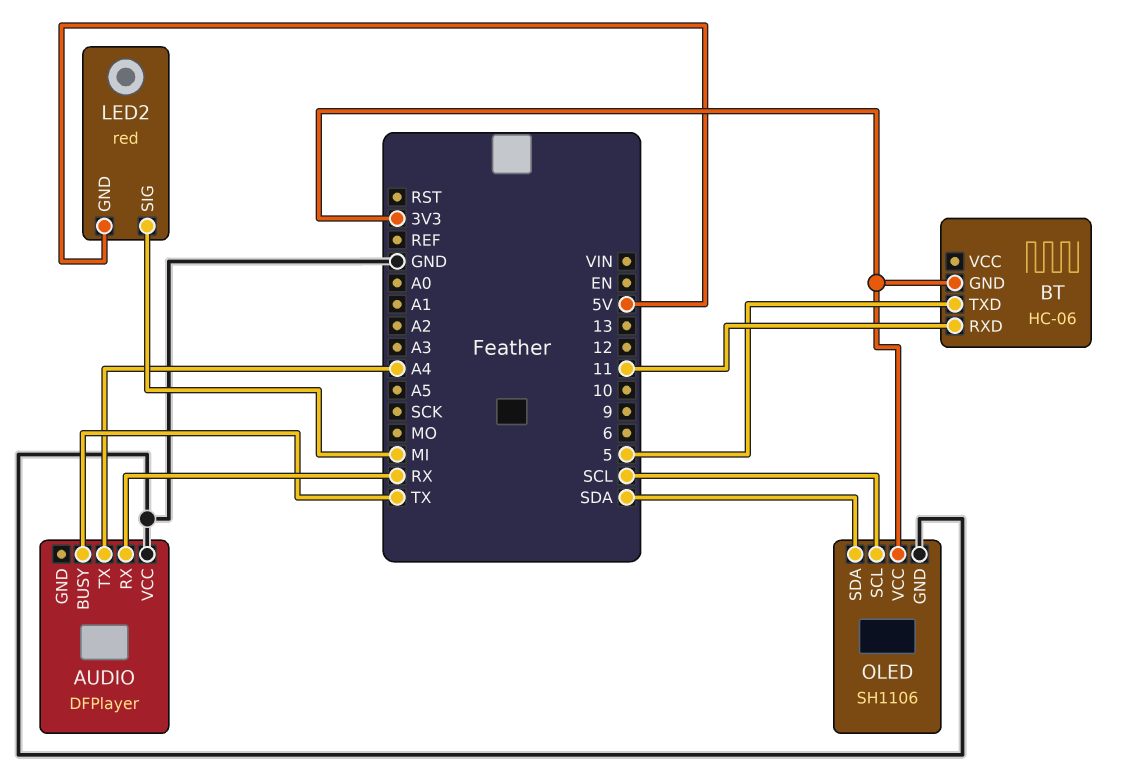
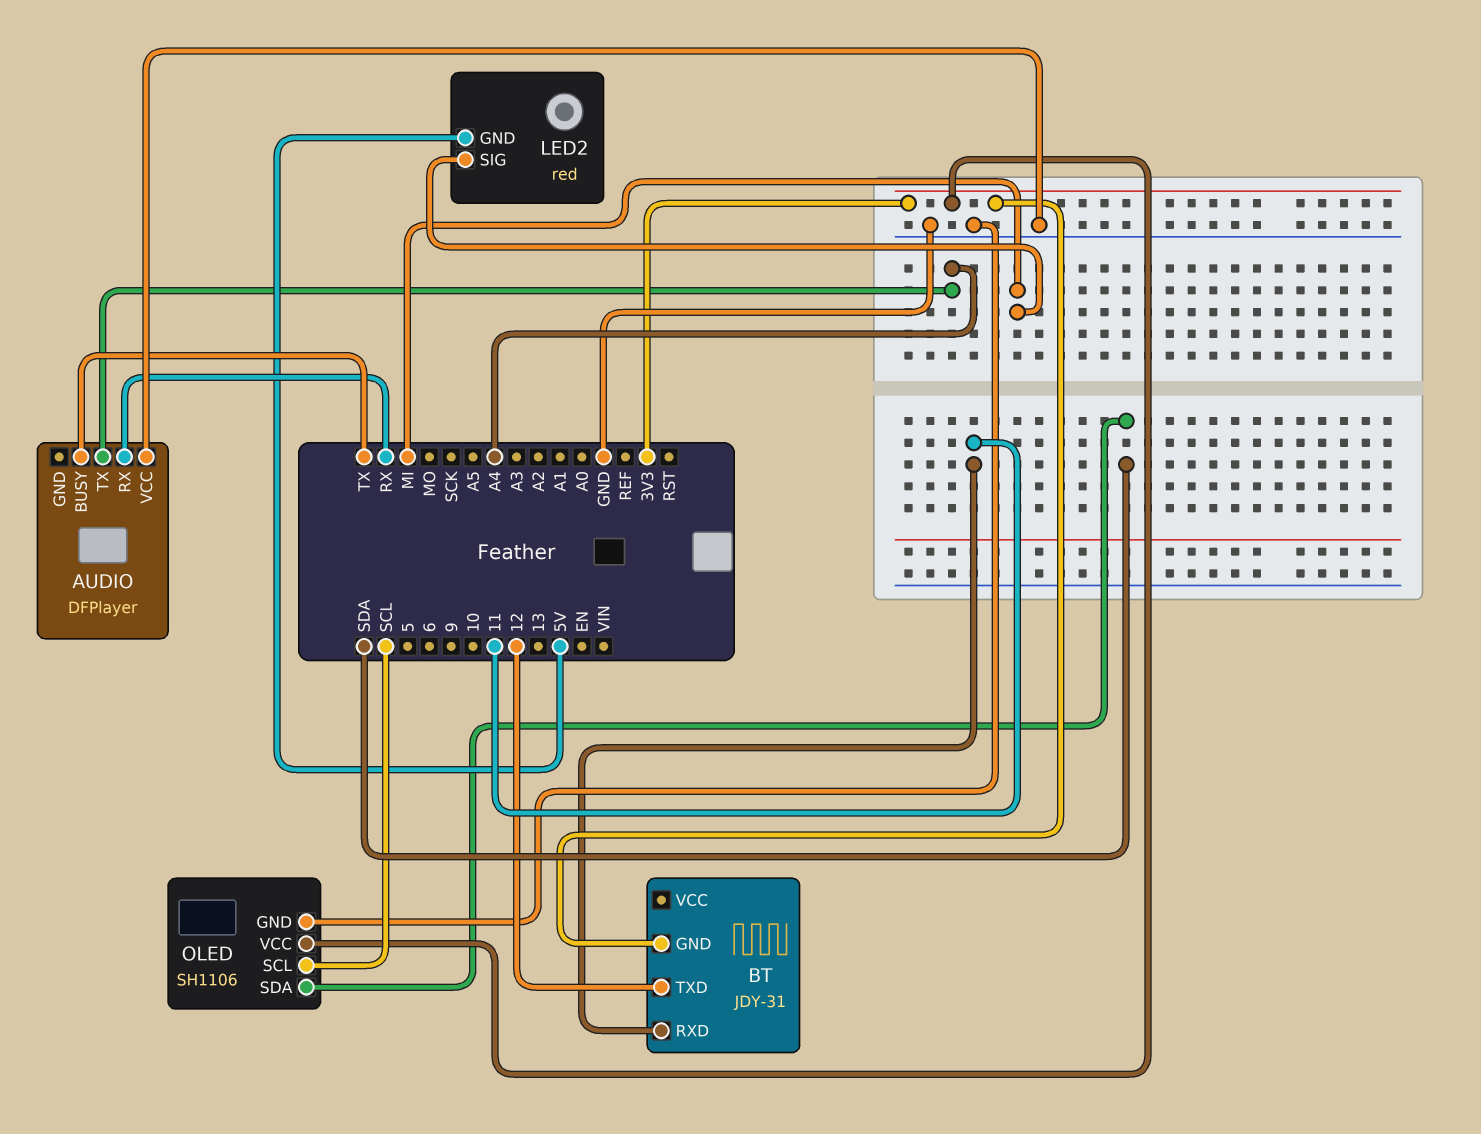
BT: HC-06 -> JDY-31
BT pin TXD: 5 -> 12

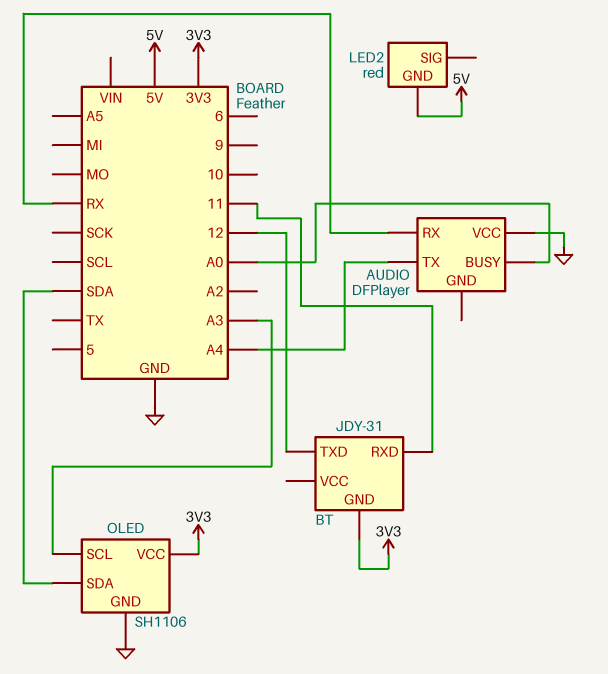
AUDIO pin BUSY: TX -> A0
LED2 pin SIG: MI -> none
OLED pin SCL: SCL -> A3

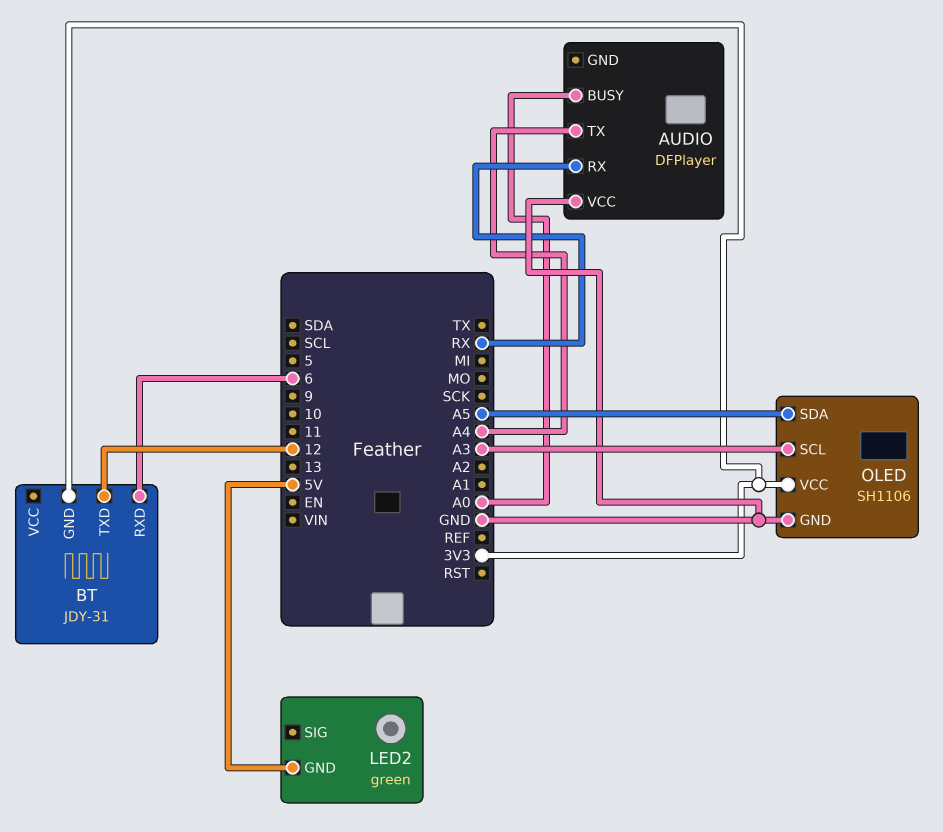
BT pin RXD: 11 -> 6
LED2: red -> green
OLED pin SDA: SDA -> A5

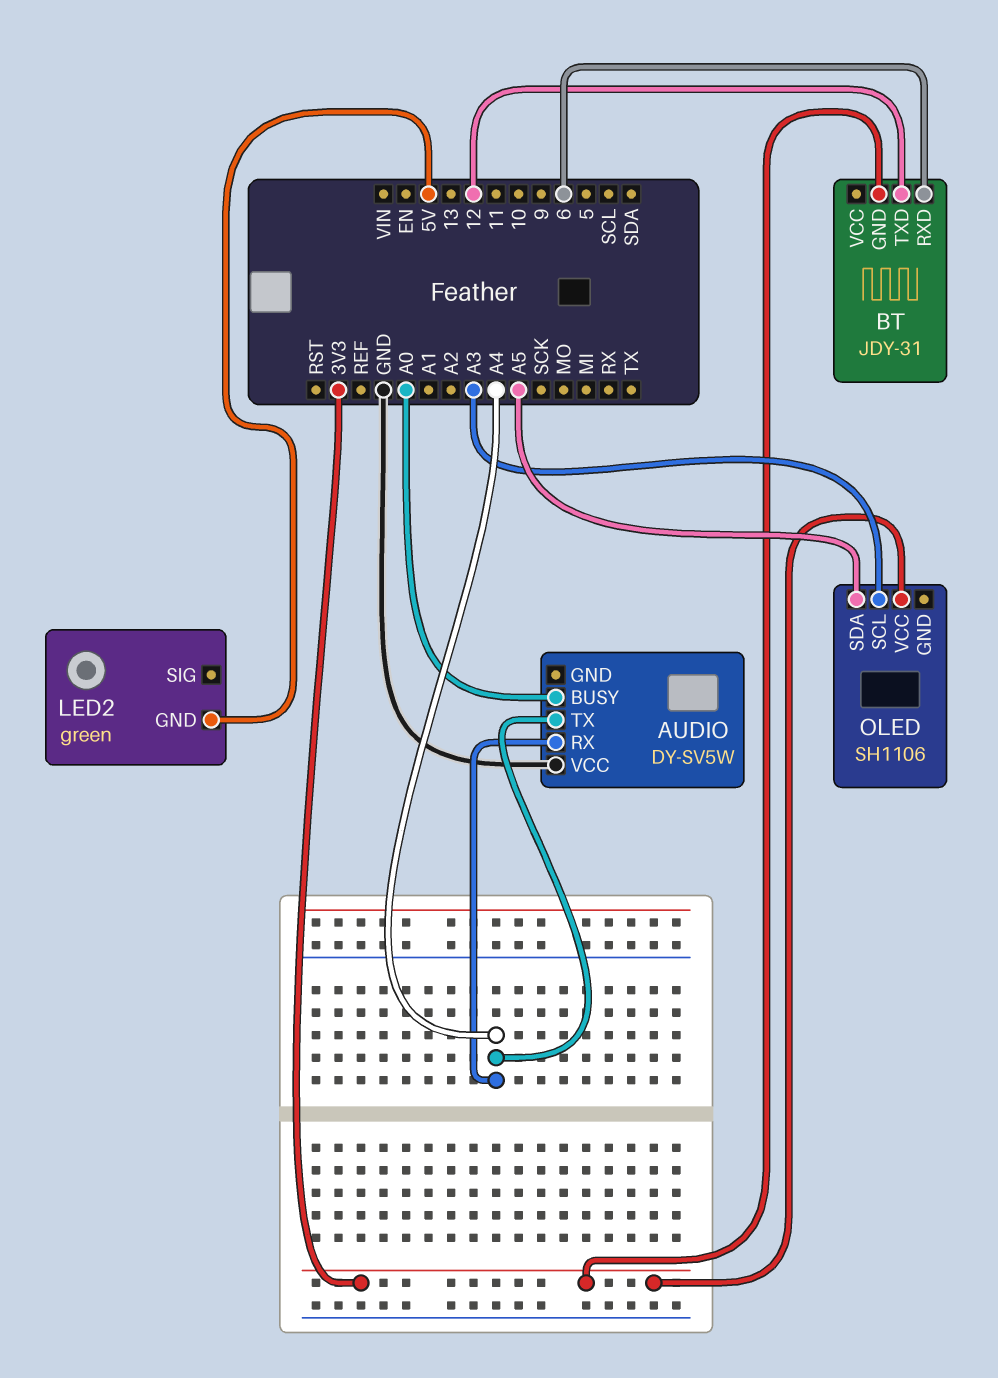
AUDIO: DFPlayer -> DY-SV5W
AUDIO pin RX: RX -> A4
OLED pin GND: GND -> none

